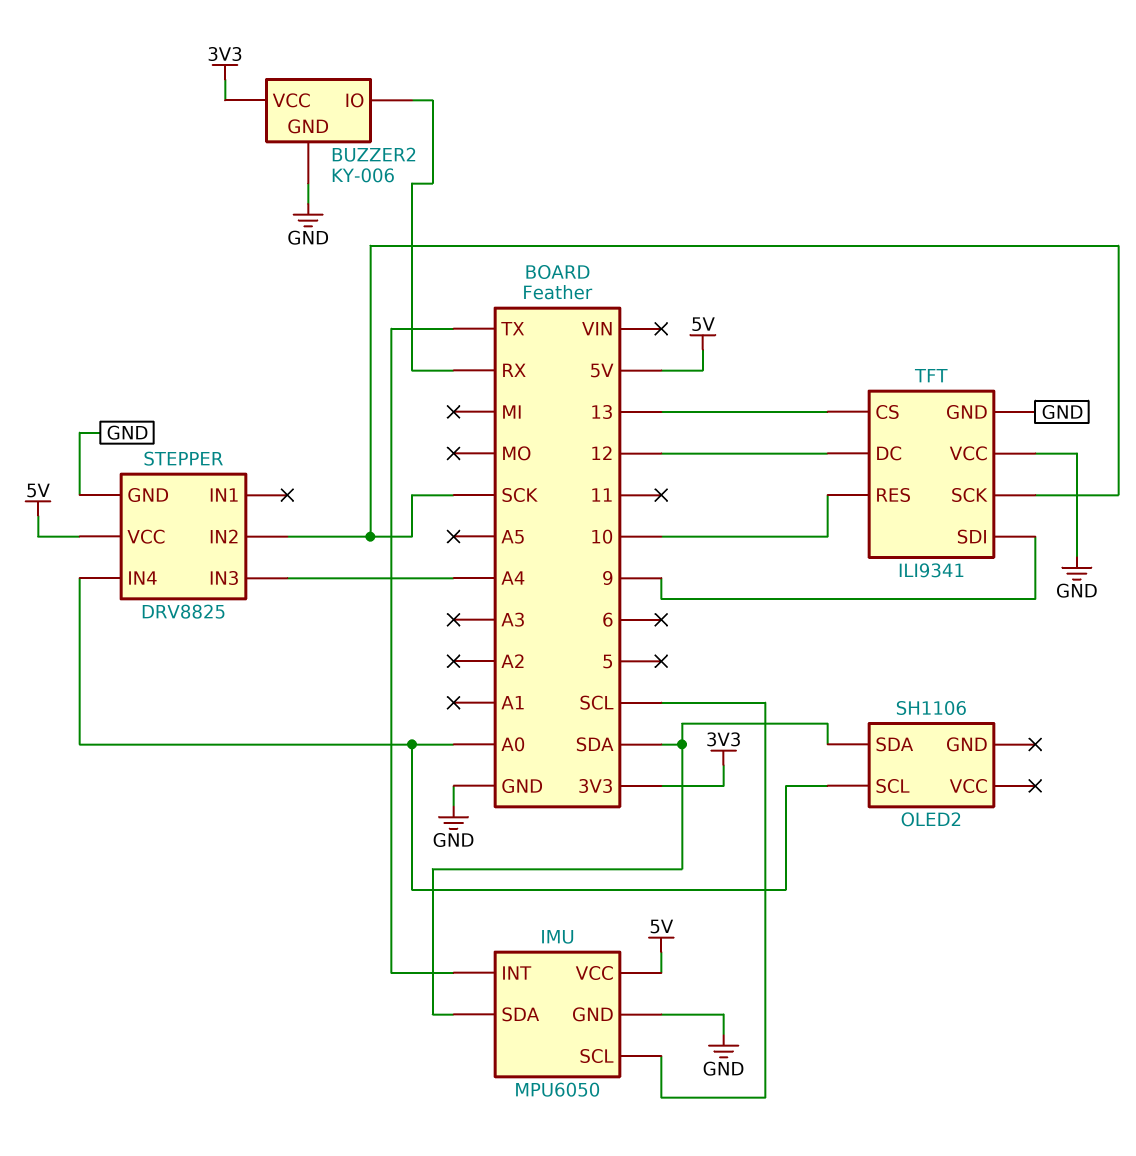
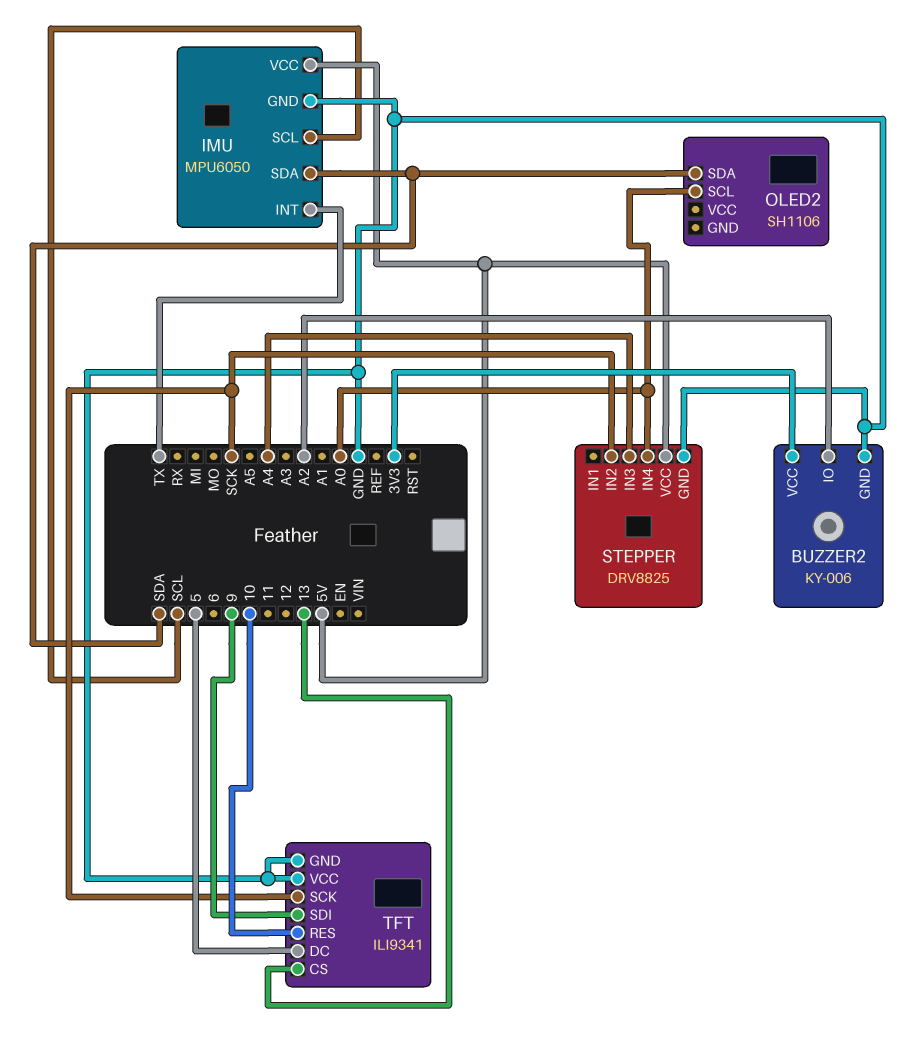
BUZZER2 pin IO: RX -> A2
TFT pin DC: 12 -> 5

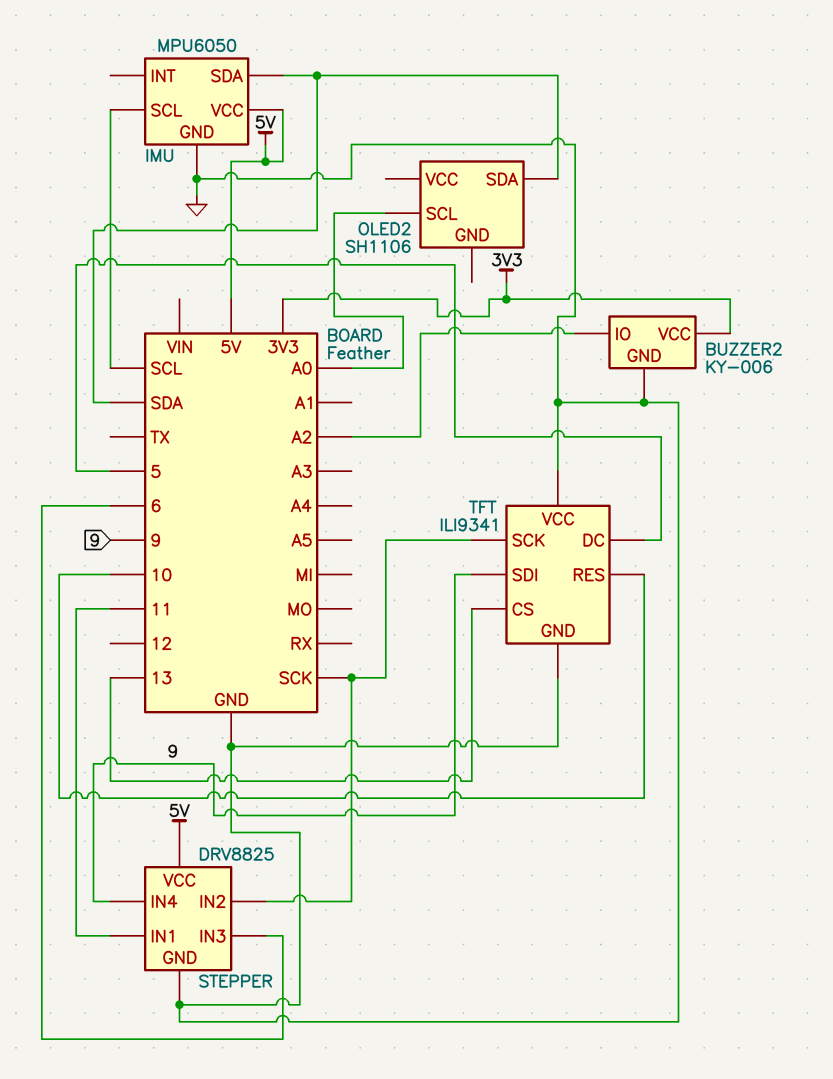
IMU pin INT: TX -> none
STEPPER pin IN1: none -> 11
STEPPER pin IN3: A4 -> 6
STEPPER pin IN4: A0 -> 9

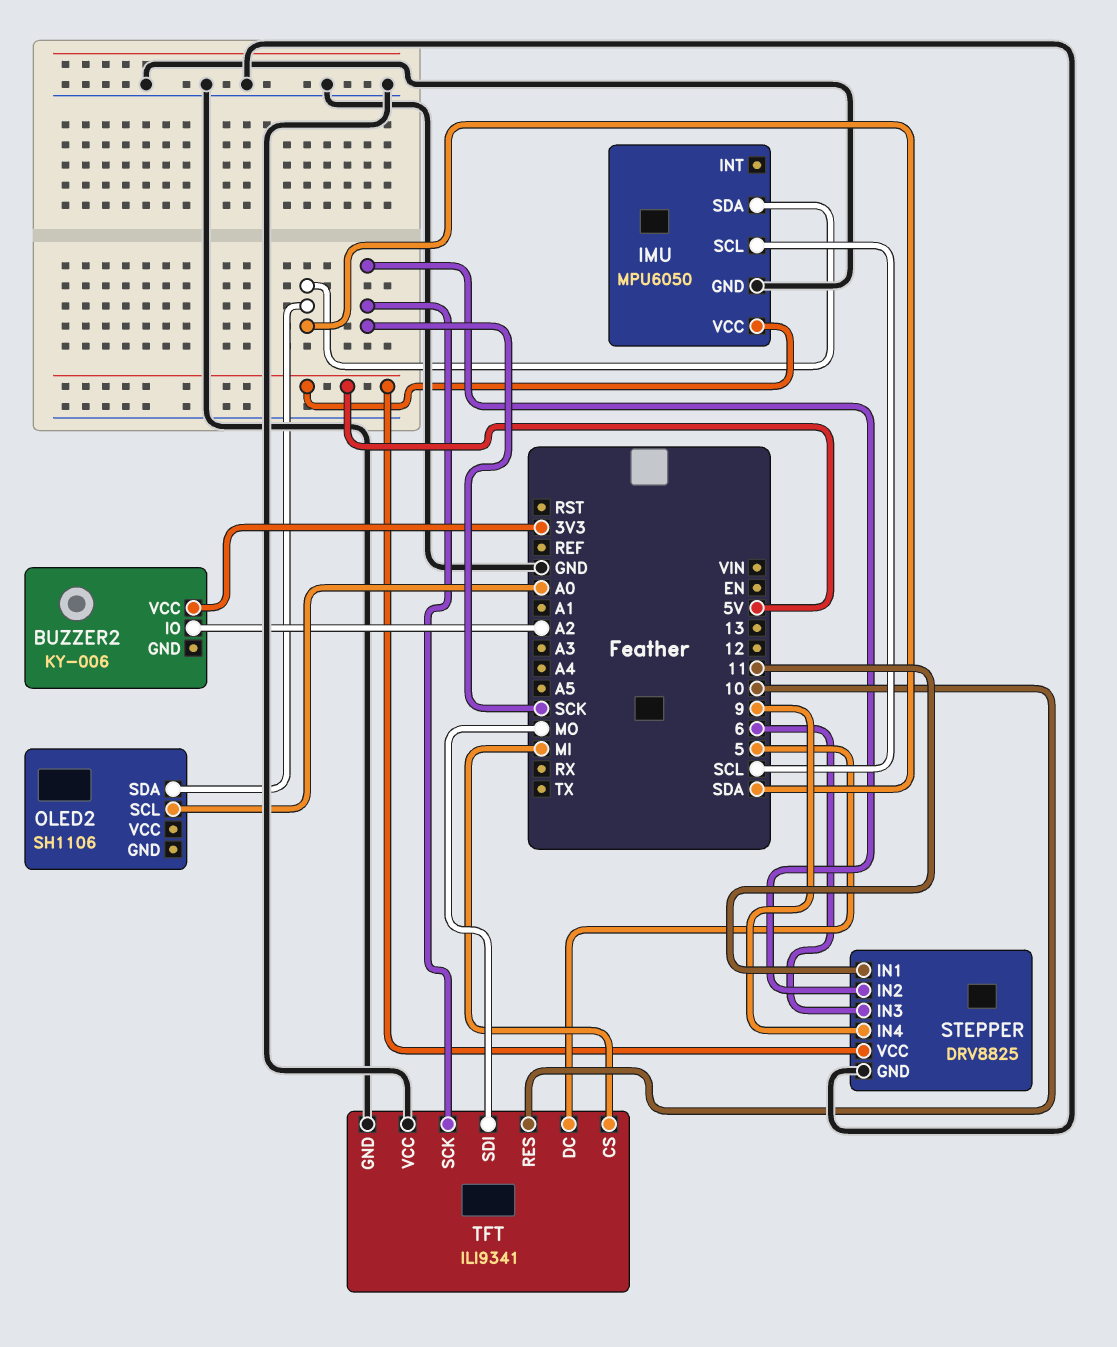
BUZZER2 pin GND: GND -> none
TFT pin CS: 13 -> MI
TFT pin SDI: 9 -> MO

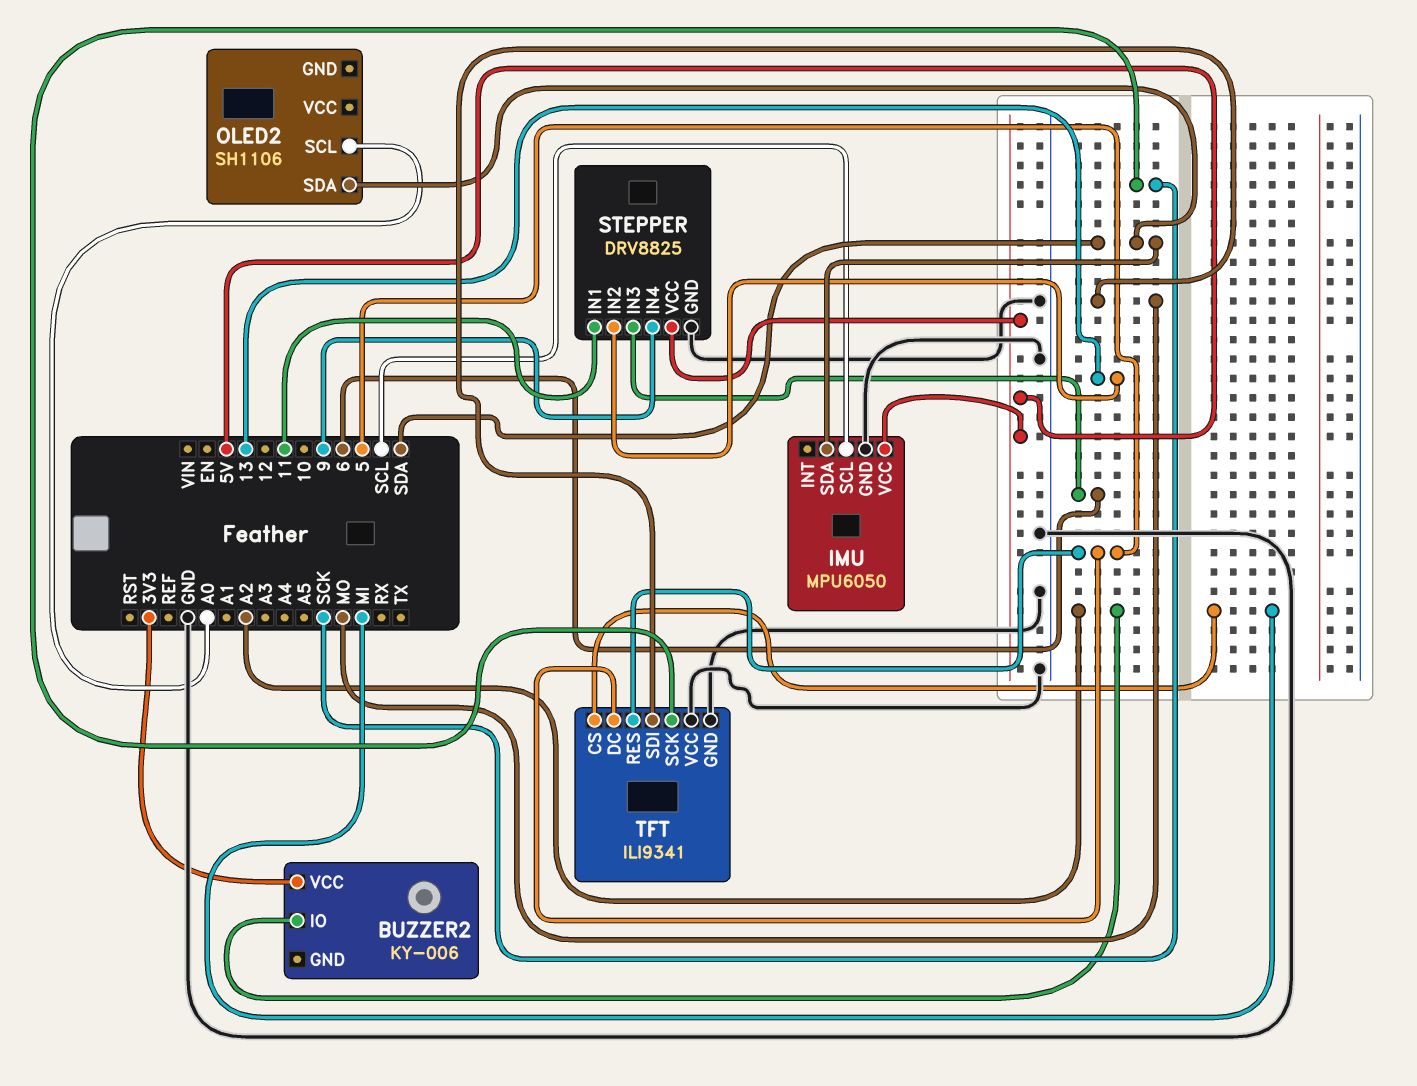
STEPPER pin IN2: SCK -> 13
TFT pin RES: 10 -> 5

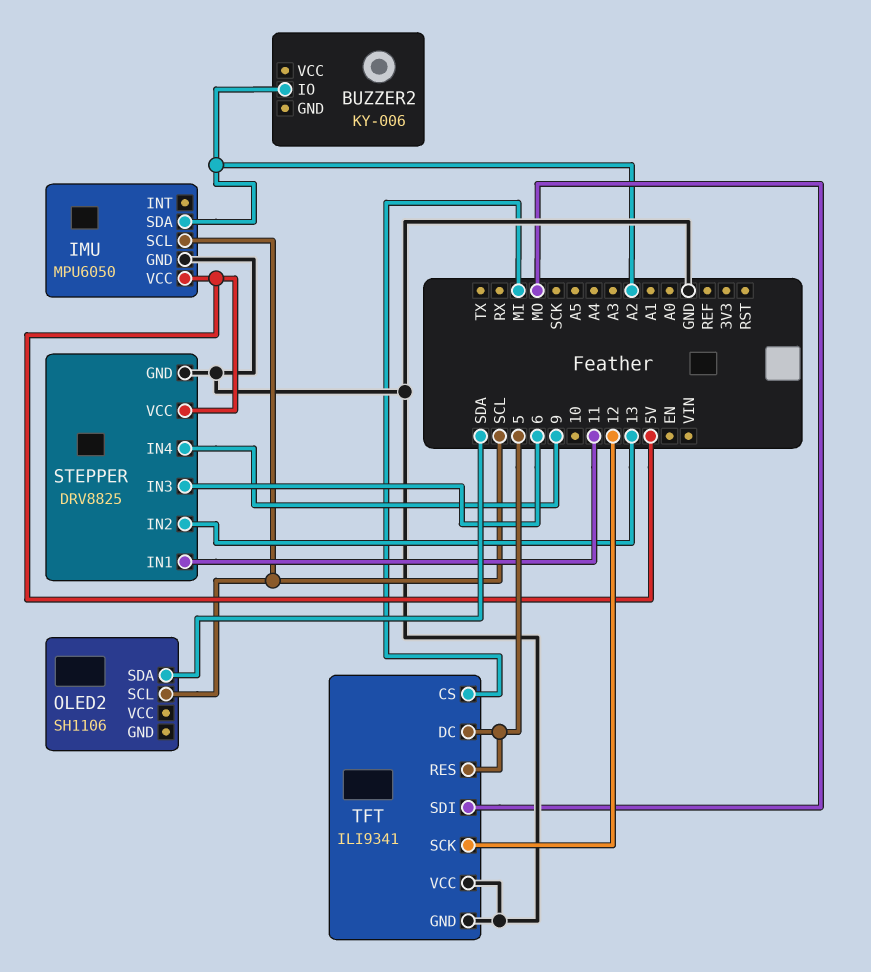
BUZZER2 pin VCC: 3V3 -> none
IMU pin SDA: SDA -> A2
OLED2 pin SCL: A0 -> SCL
TFT pin SCK: SCK -> 12

